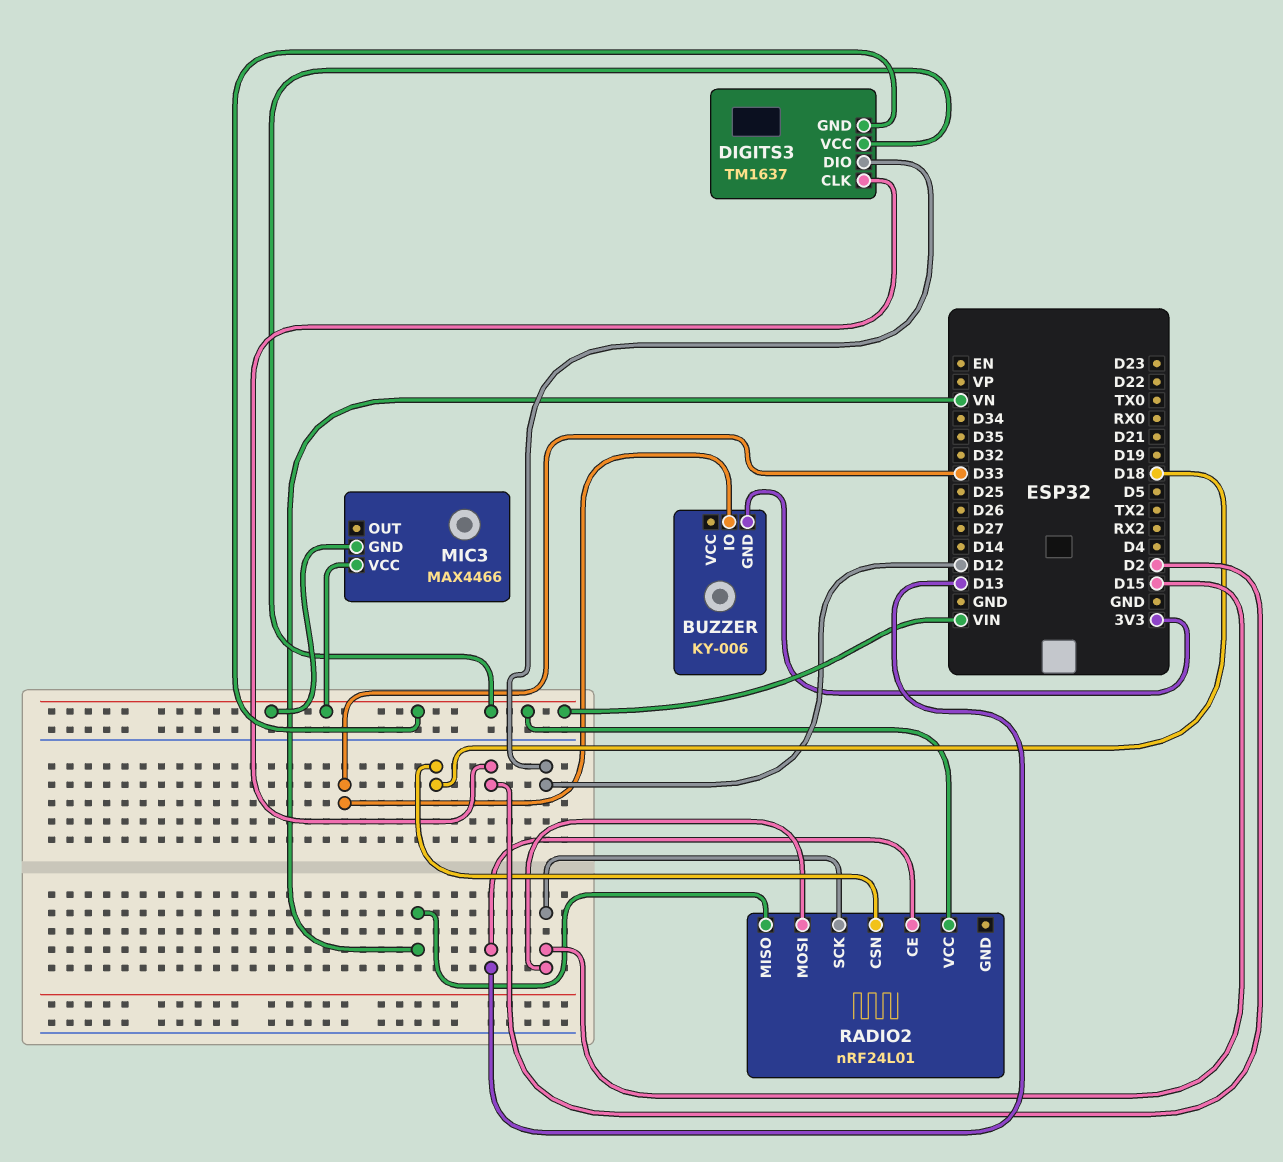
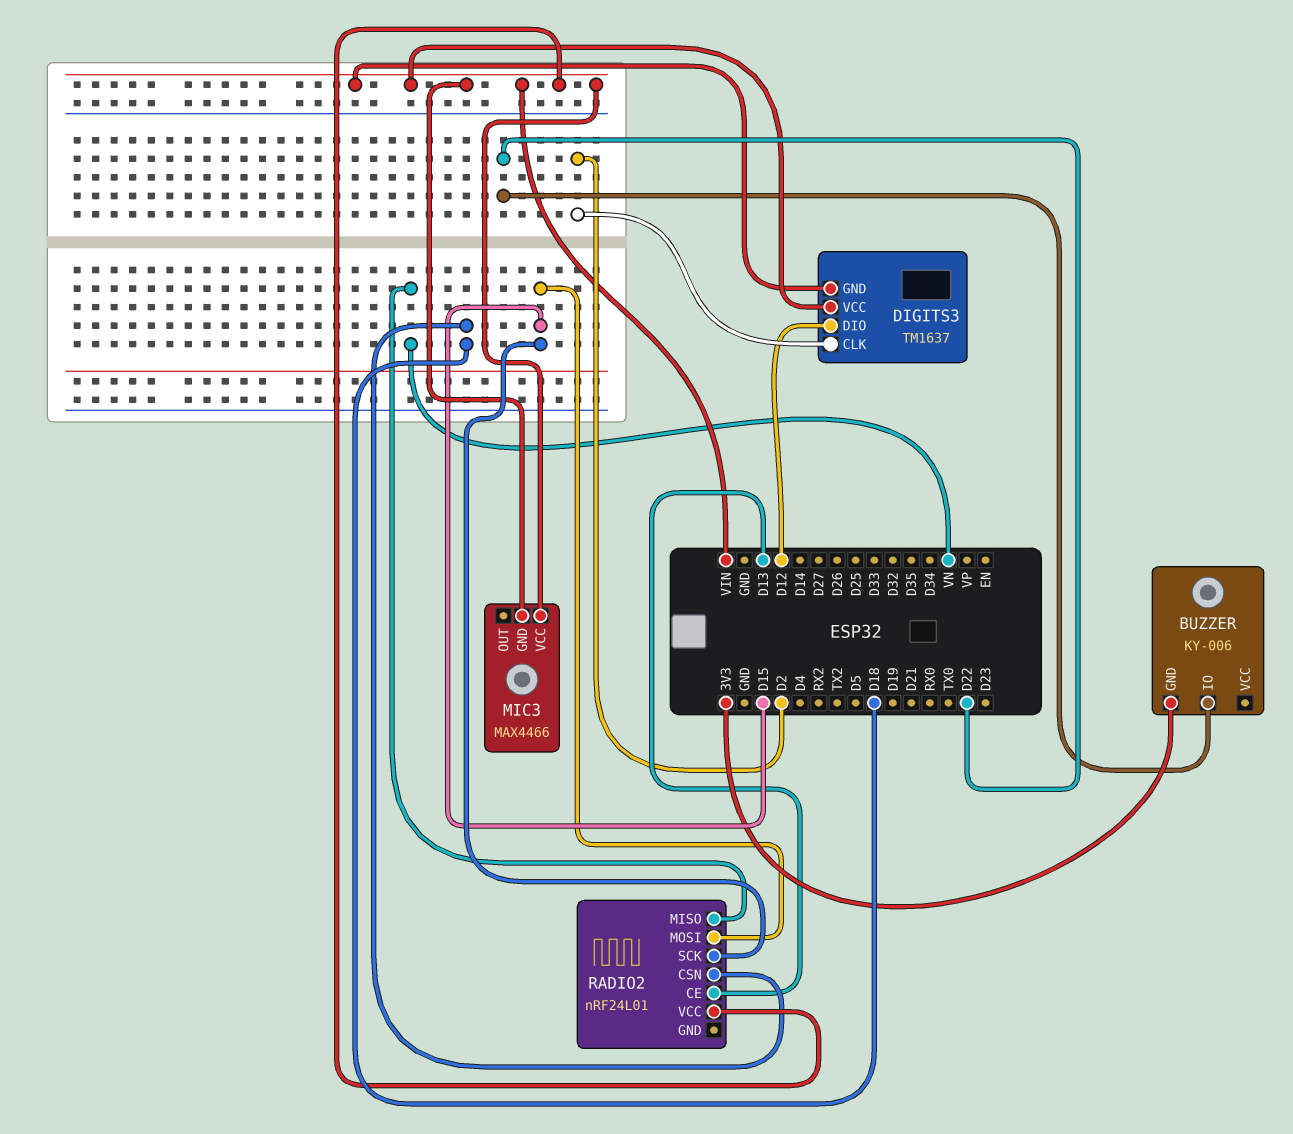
BUZZER pin IO: D33 -> D22

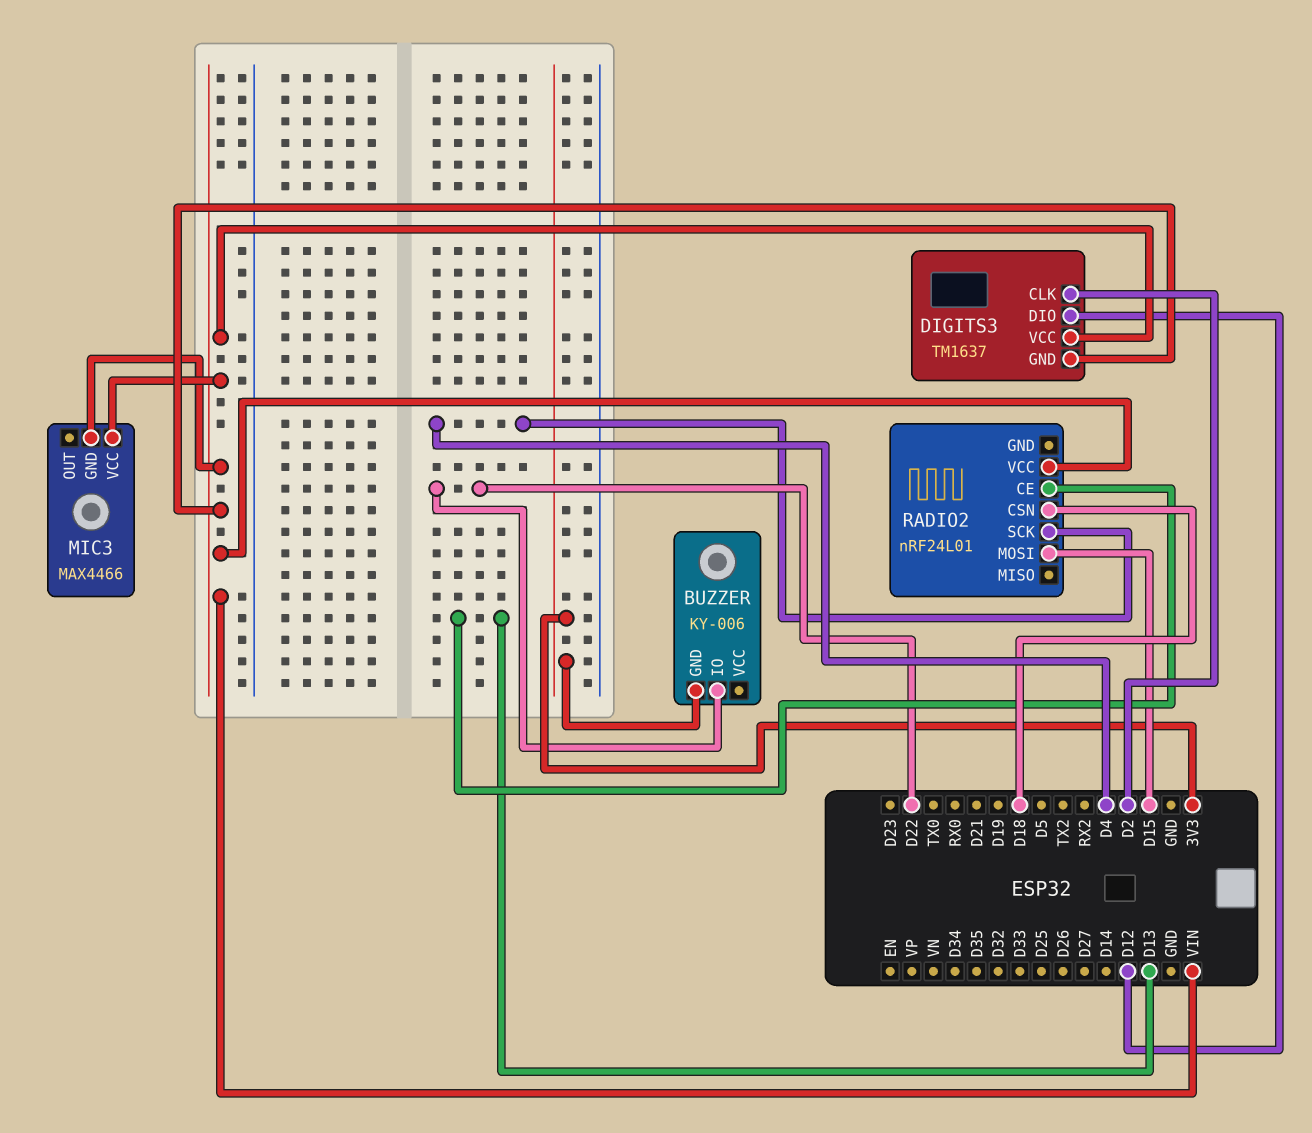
RADIO2 pin MISO: VN -> none
RADIO2 pin SCK: D15 -> D4

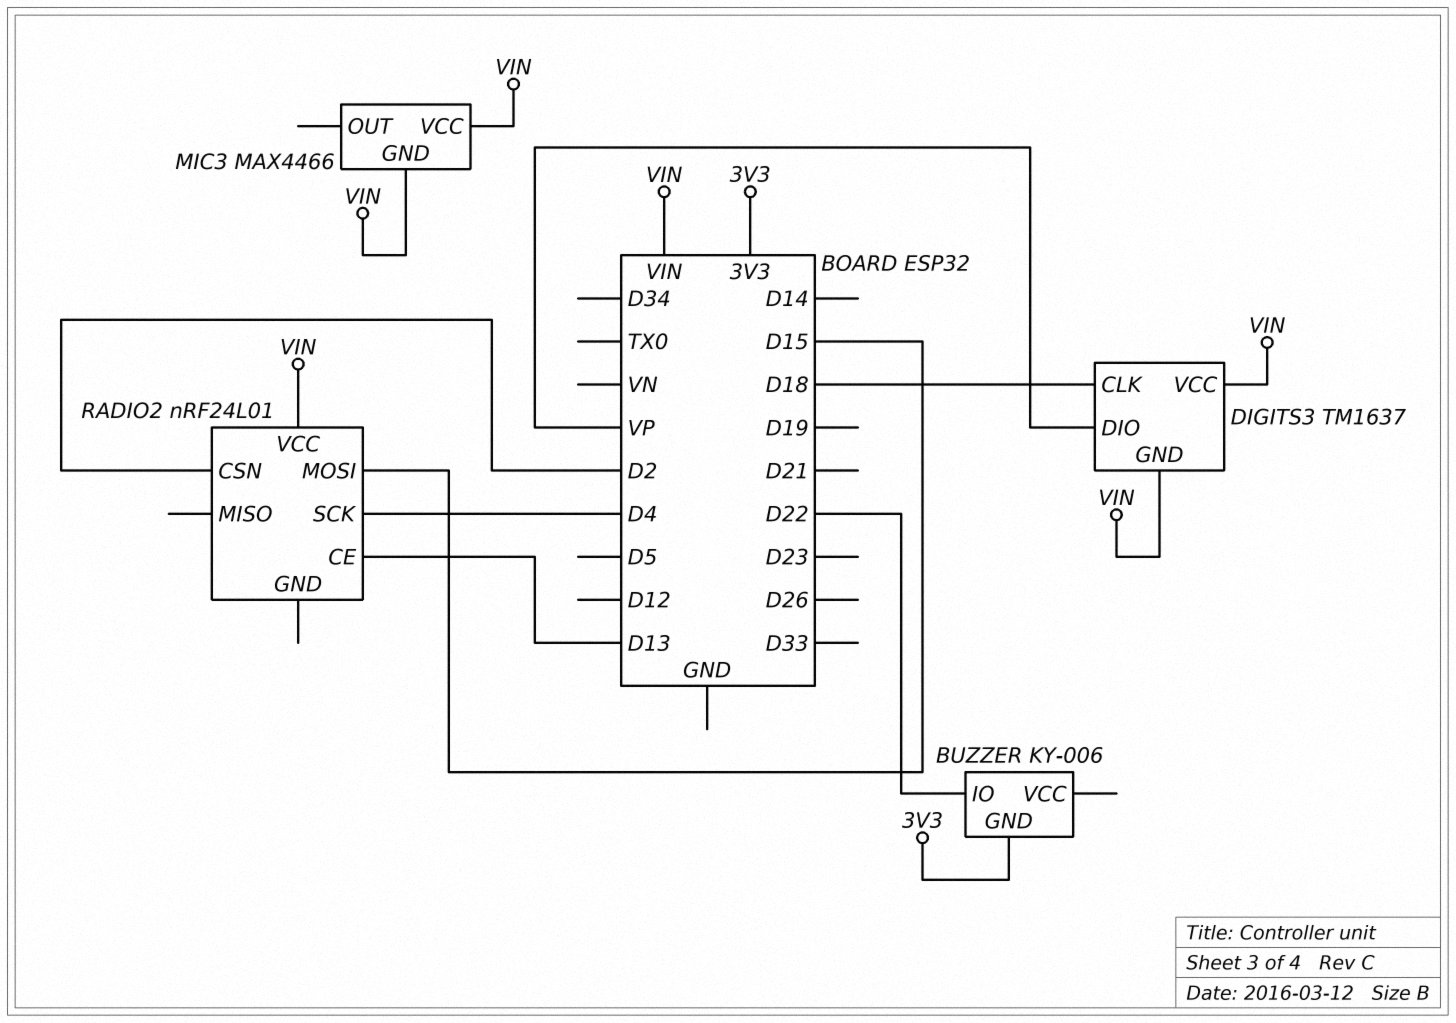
DIGITS3 pin CLK: D2 -> D18
DIGITS3 pin DIO: D12 -> VP
RADIO2 pin CSN: D18 -> D2

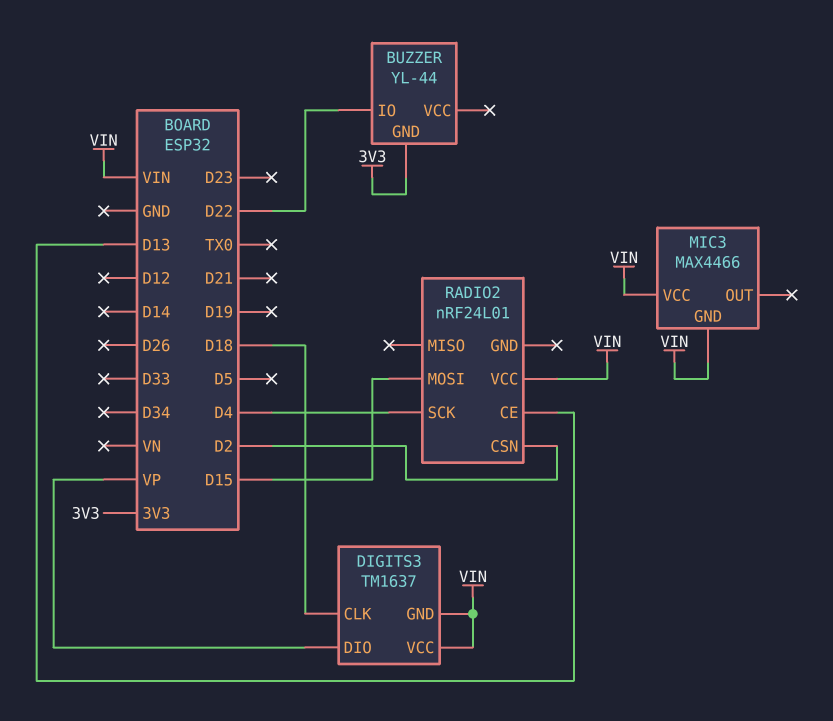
BUZZER: KY-006 -> YL-44

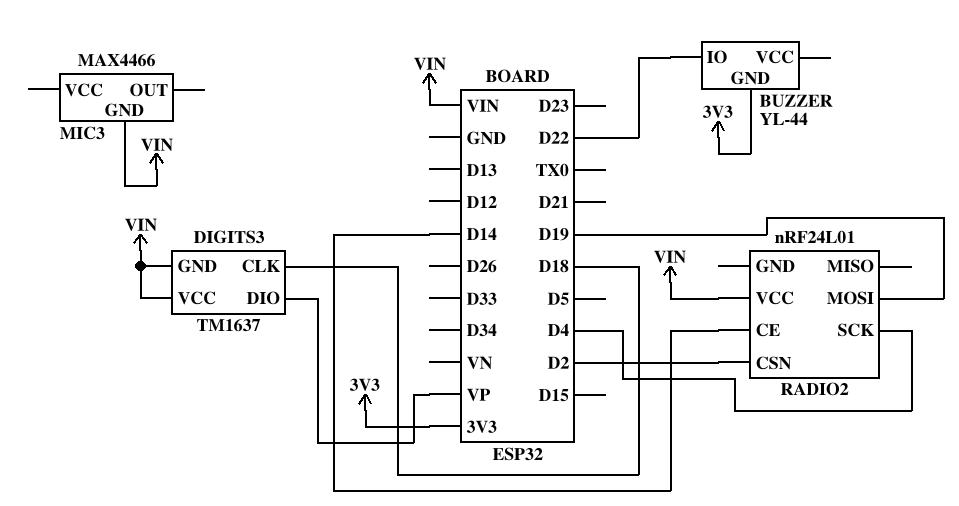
MIC3 pin VCC: VIN -> none
RADIO2 pin CE: D13 -> D14
RADIO2 pin MOSI: D15 -> D19

